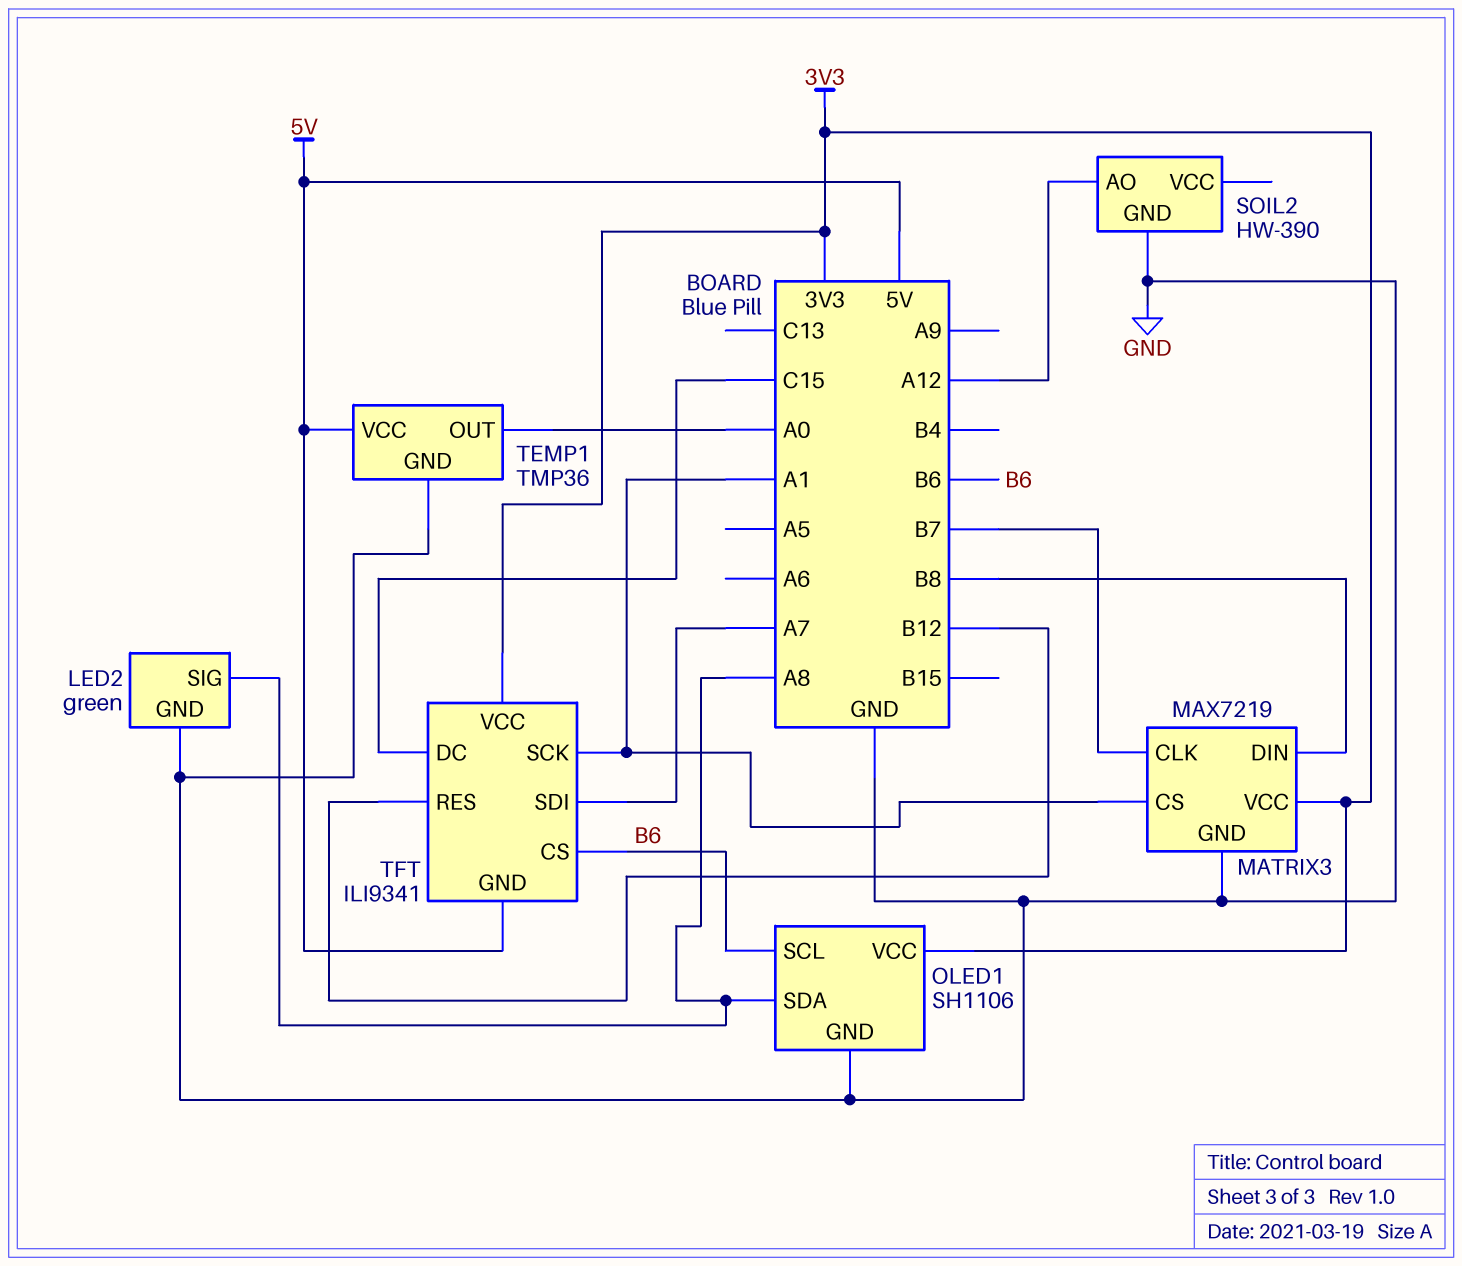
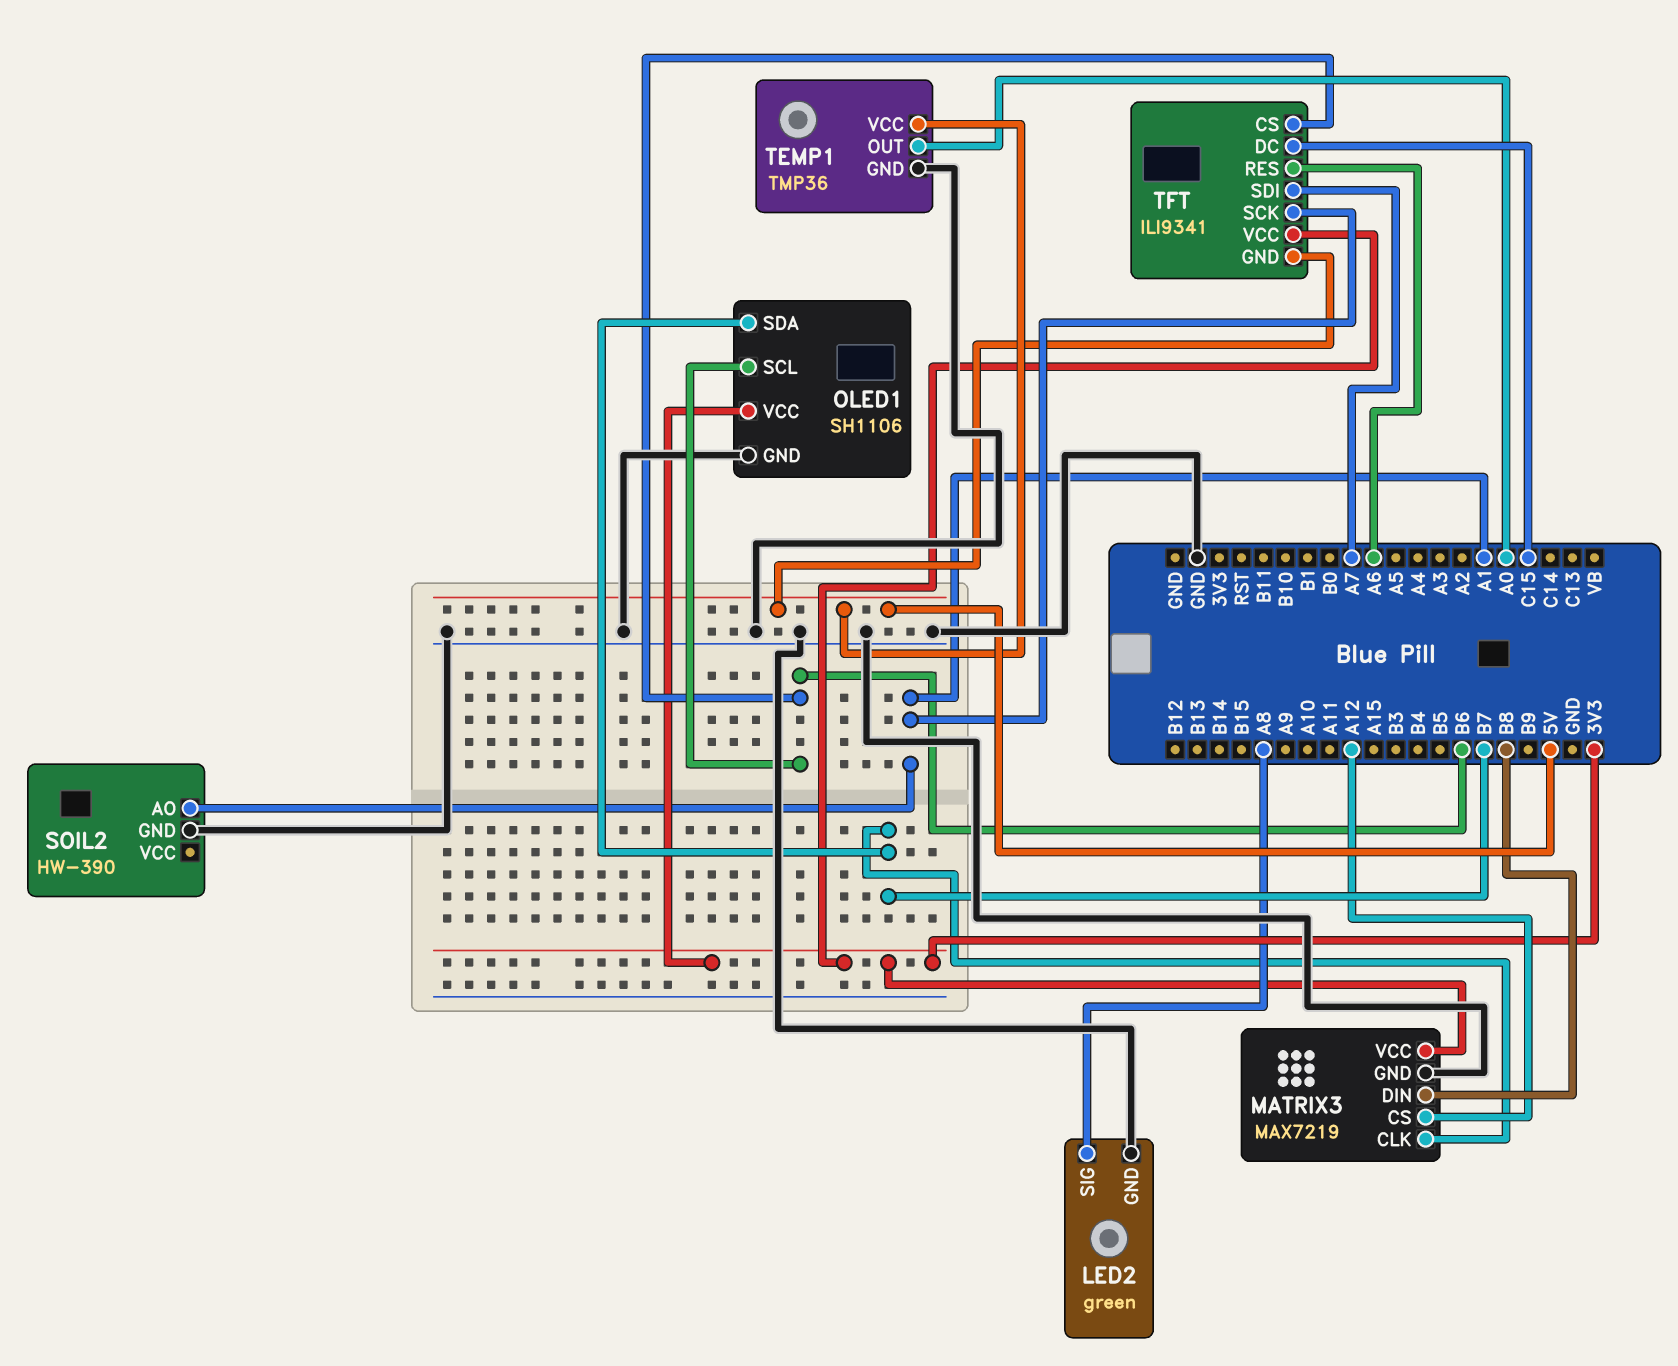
MATRIX3 pin CS: A1 -> A12
OLED1 pin SDA: A8 -> B7
SOIL2 pin AO: A12 -> A1
TFT pin RES: B12 -> A6

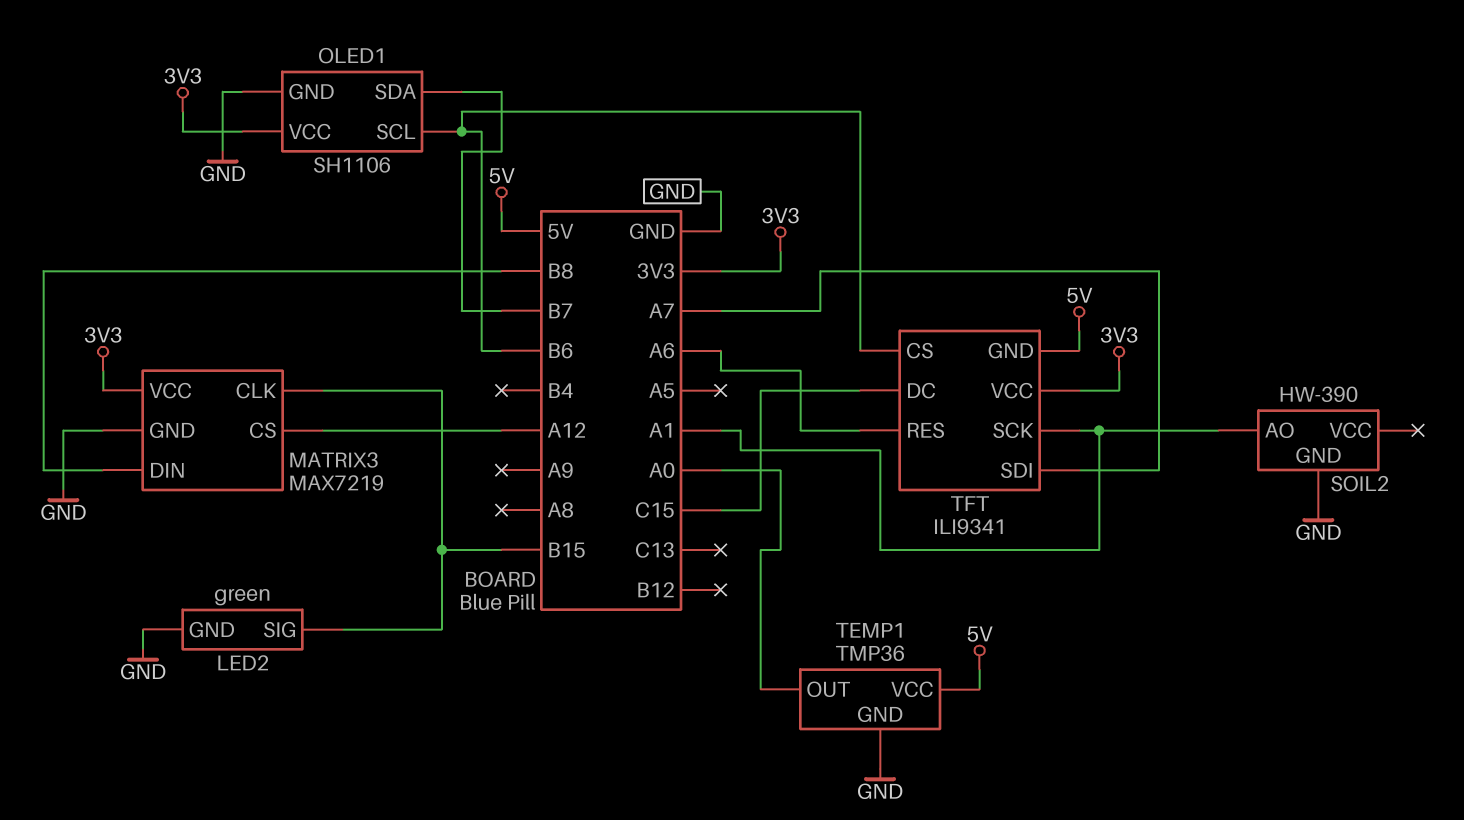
LED2 pin SIG: A8 -> B15
MATRIX3 pin CLK: B7 -> B15

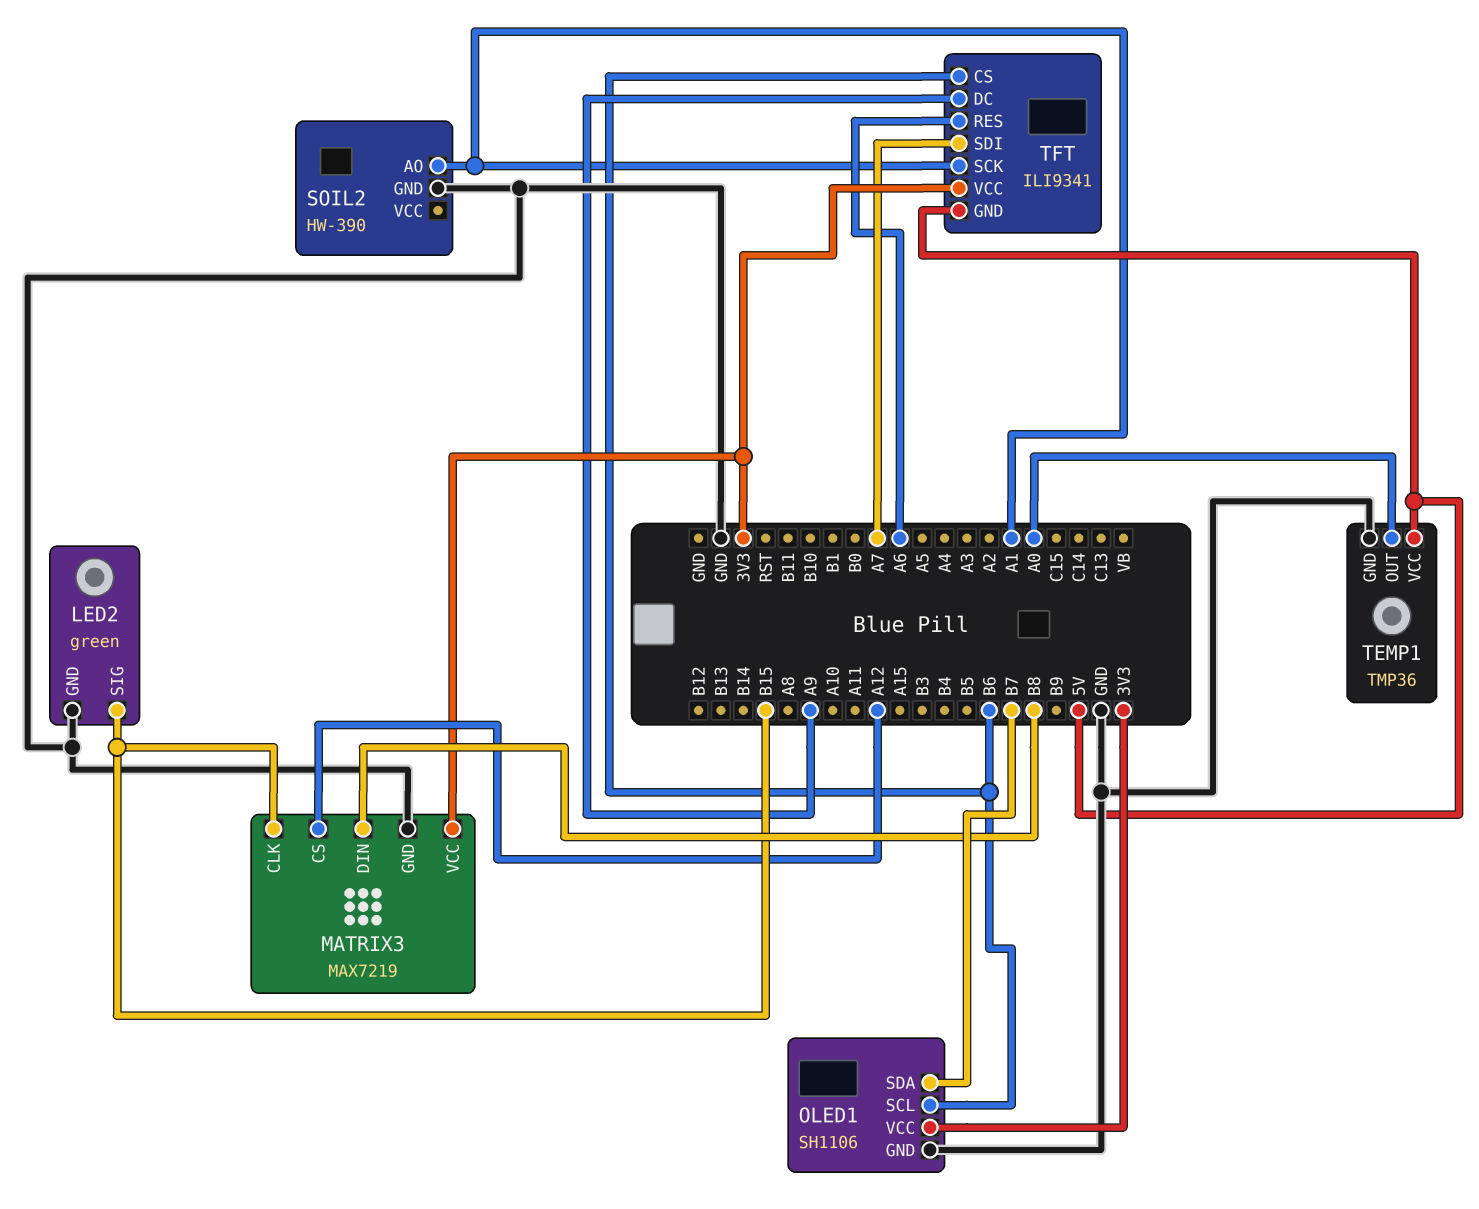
TFT pin DC: C15 -> A9

